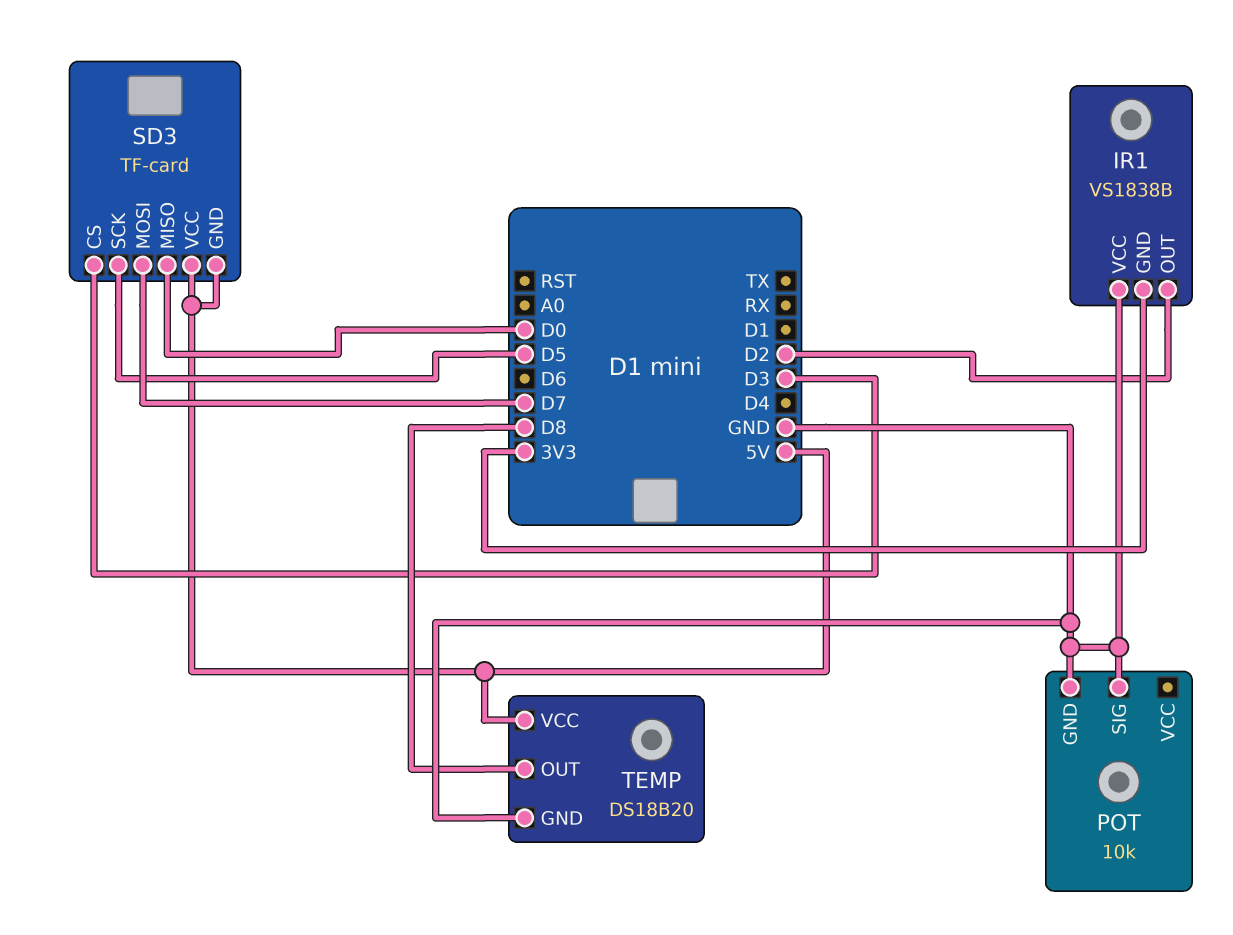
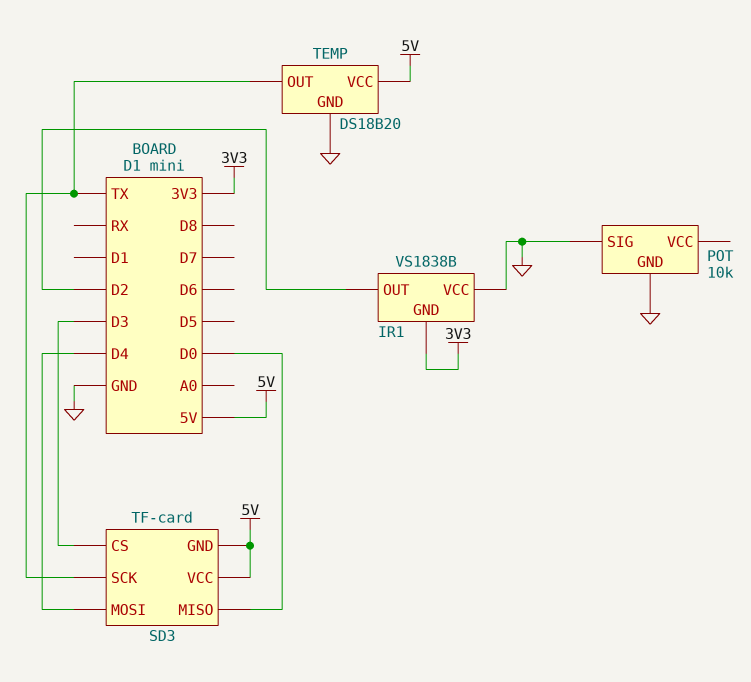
SD3 pin MOSI: D7 -> D4
SD3 pin SCK: D5 -> TX
TEMP pin OUT: D8 -> TX

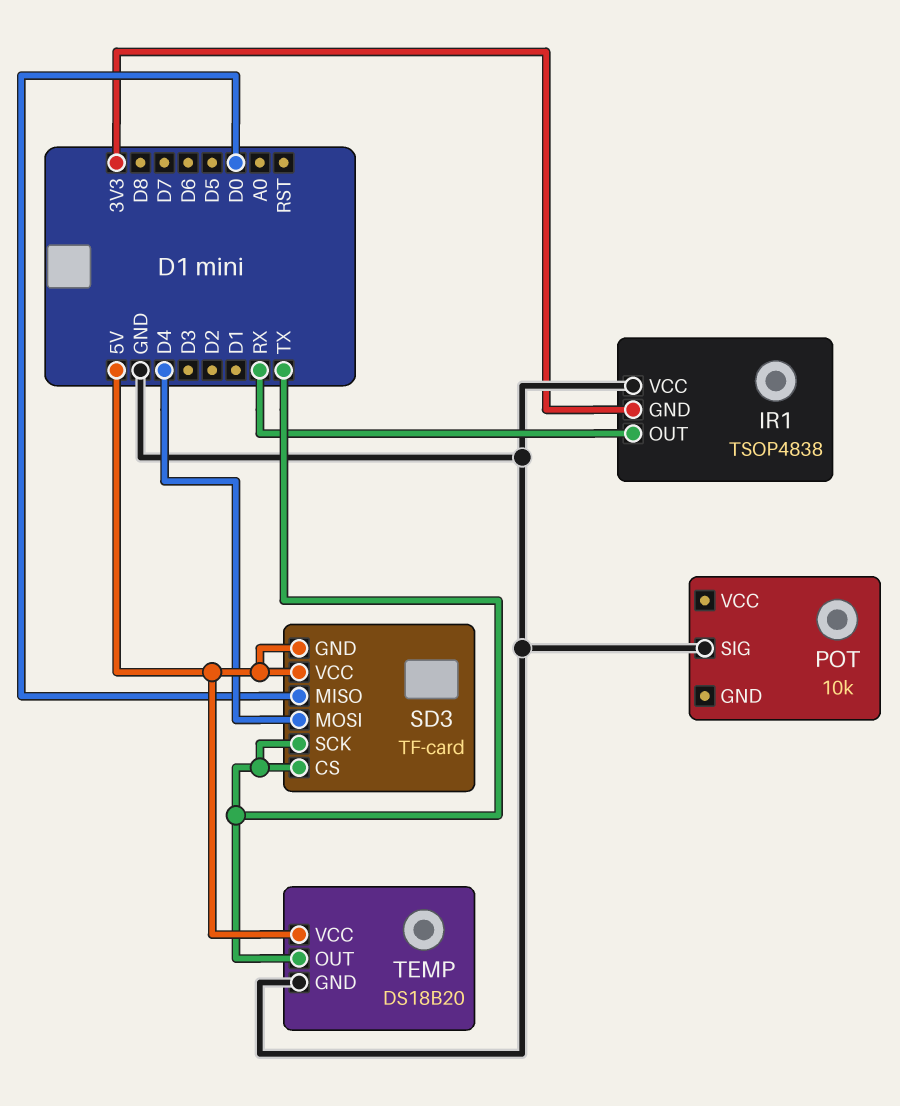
IR1: VS1838B -> TSOP4838
IR1 pin OUT: D2 -> RX
POT pin GND: GND -> none
SD3 pin CS: D3 -> TX

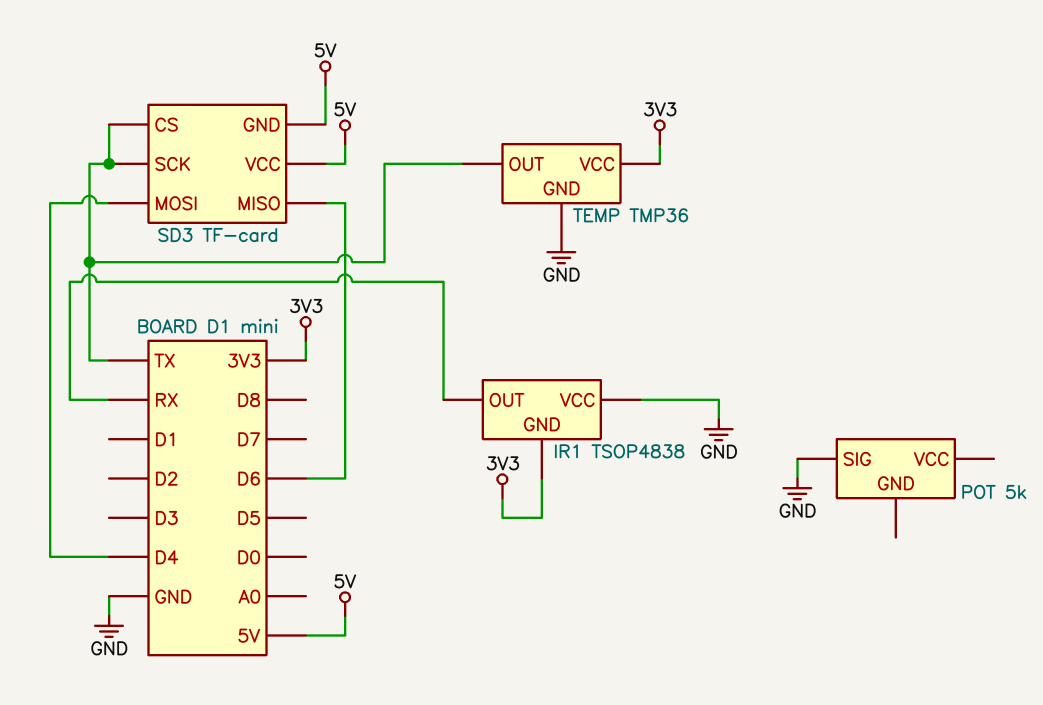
POT: 10k -> 5k
SD3 pin MISO: D0 -> D6
TEMP: DS18B20 -> TMP36
TEMP pin VCC: 5V -> 3V3

